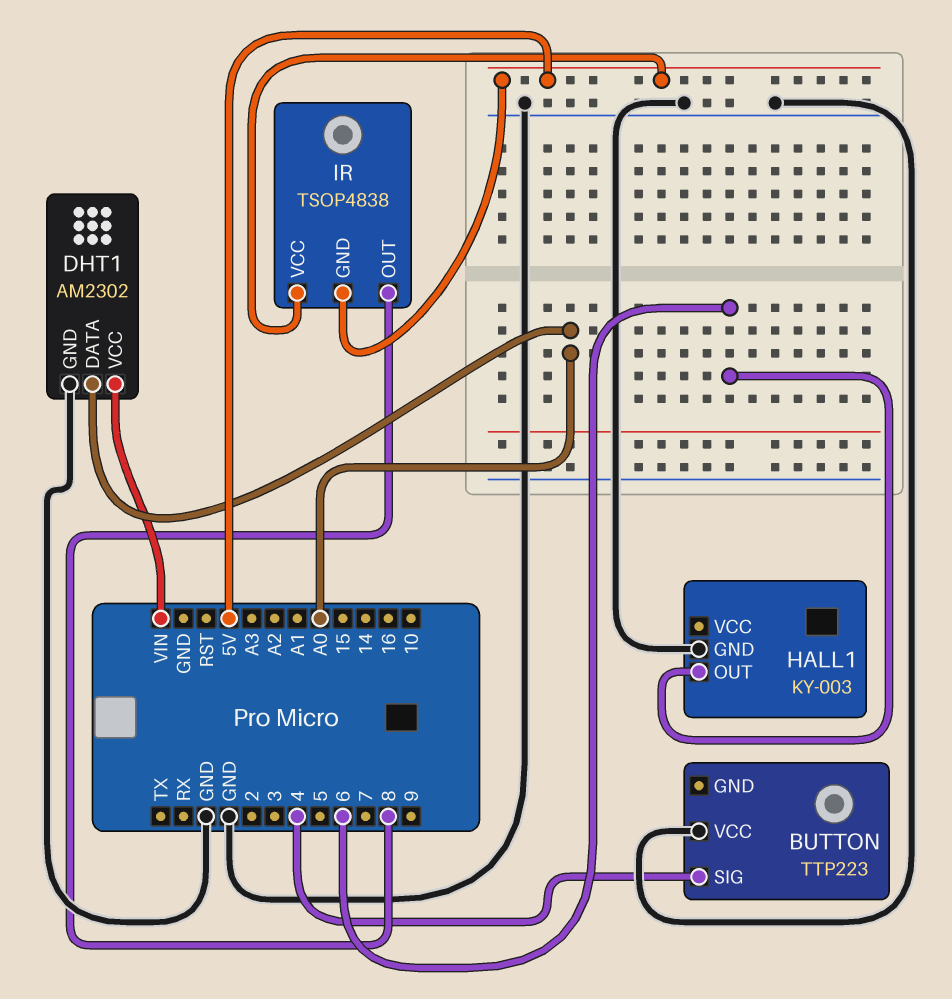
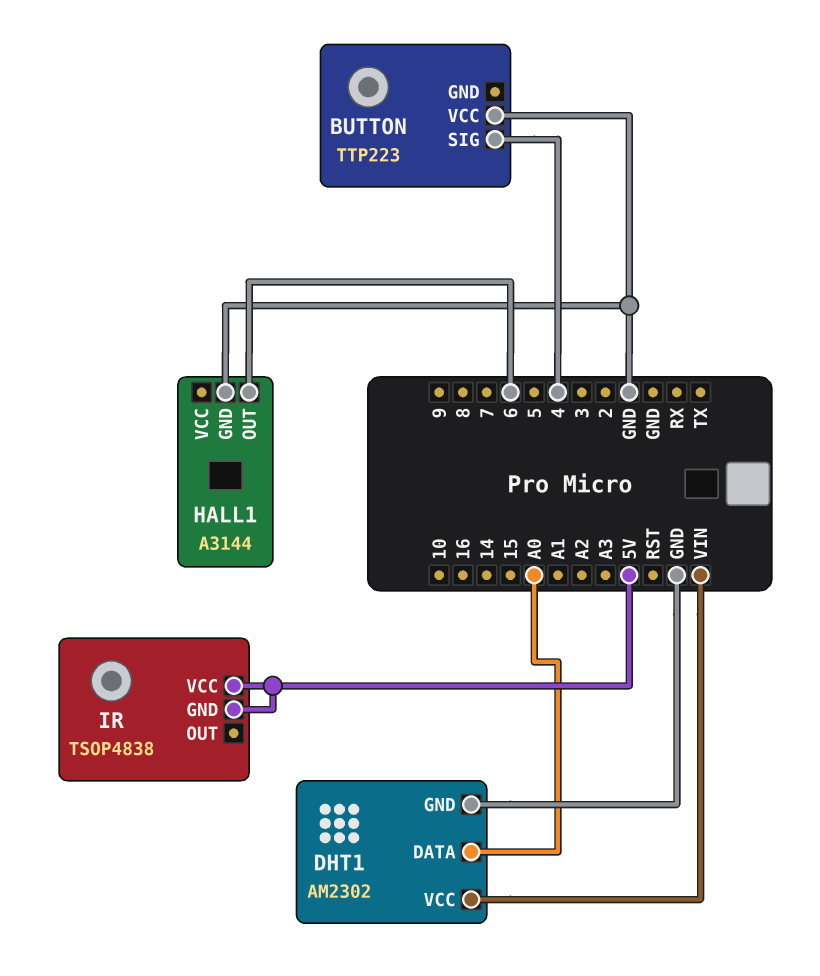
HALL1: KY-003 -> A3144
IR pin OUT: 8 -> none

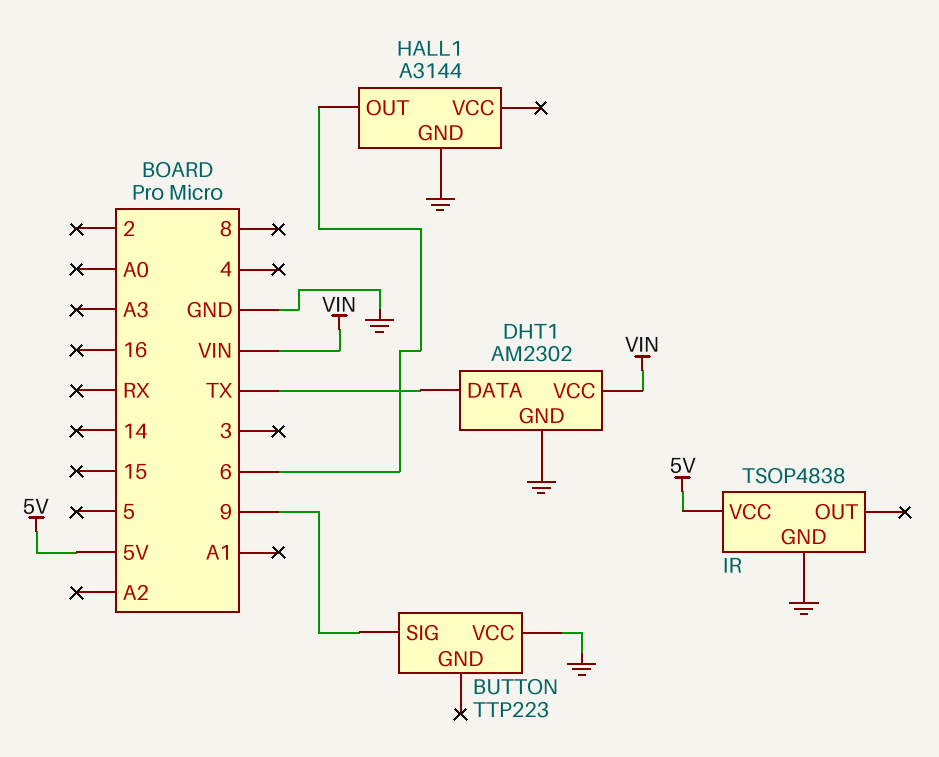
BUTTON pin SIG: 4 -> 9
DHT1 pin DATA: A0 -> TX
IR pin GND: 5V -> GND

